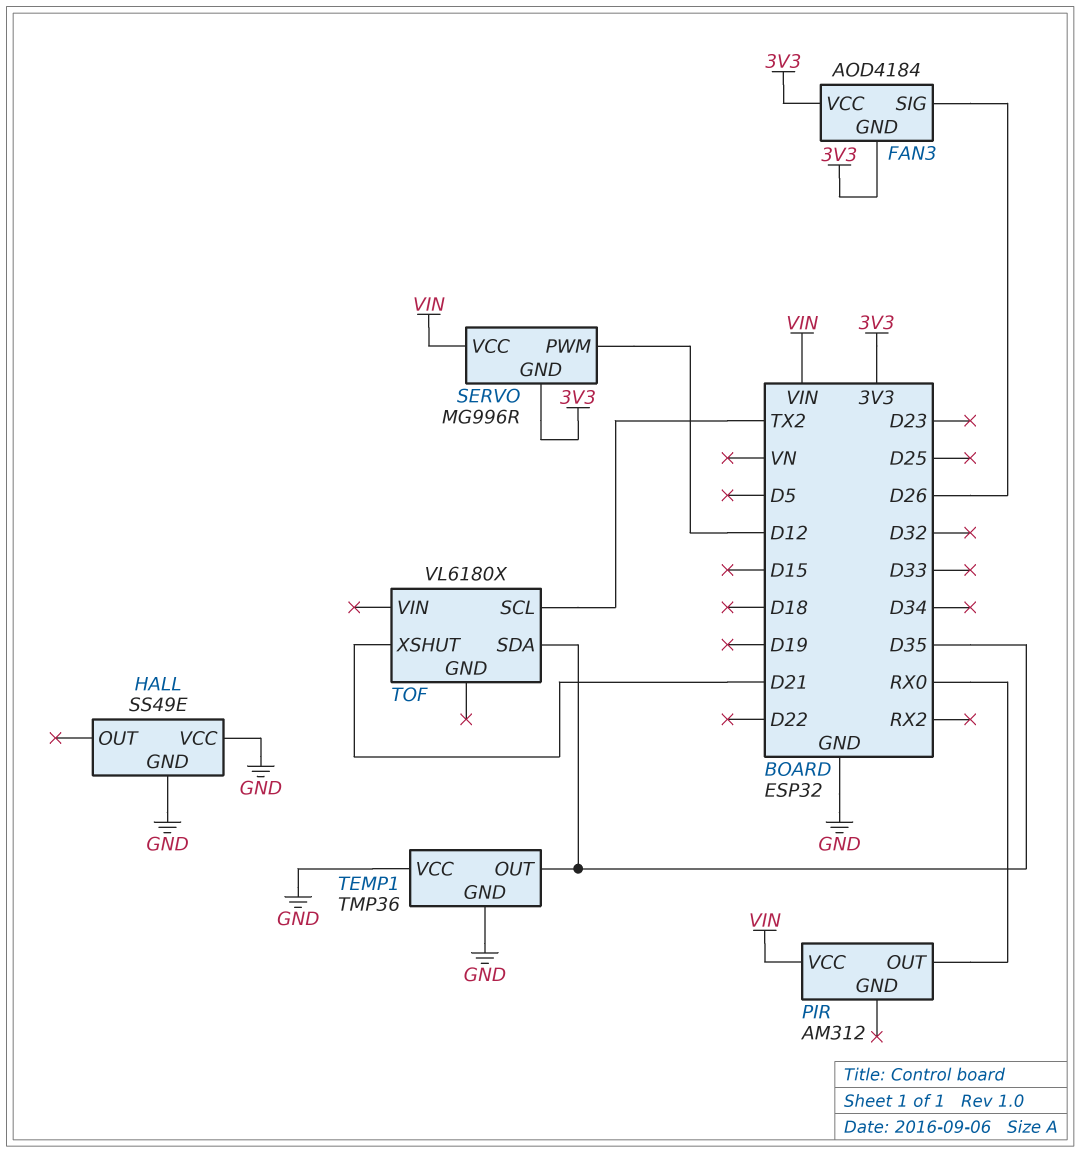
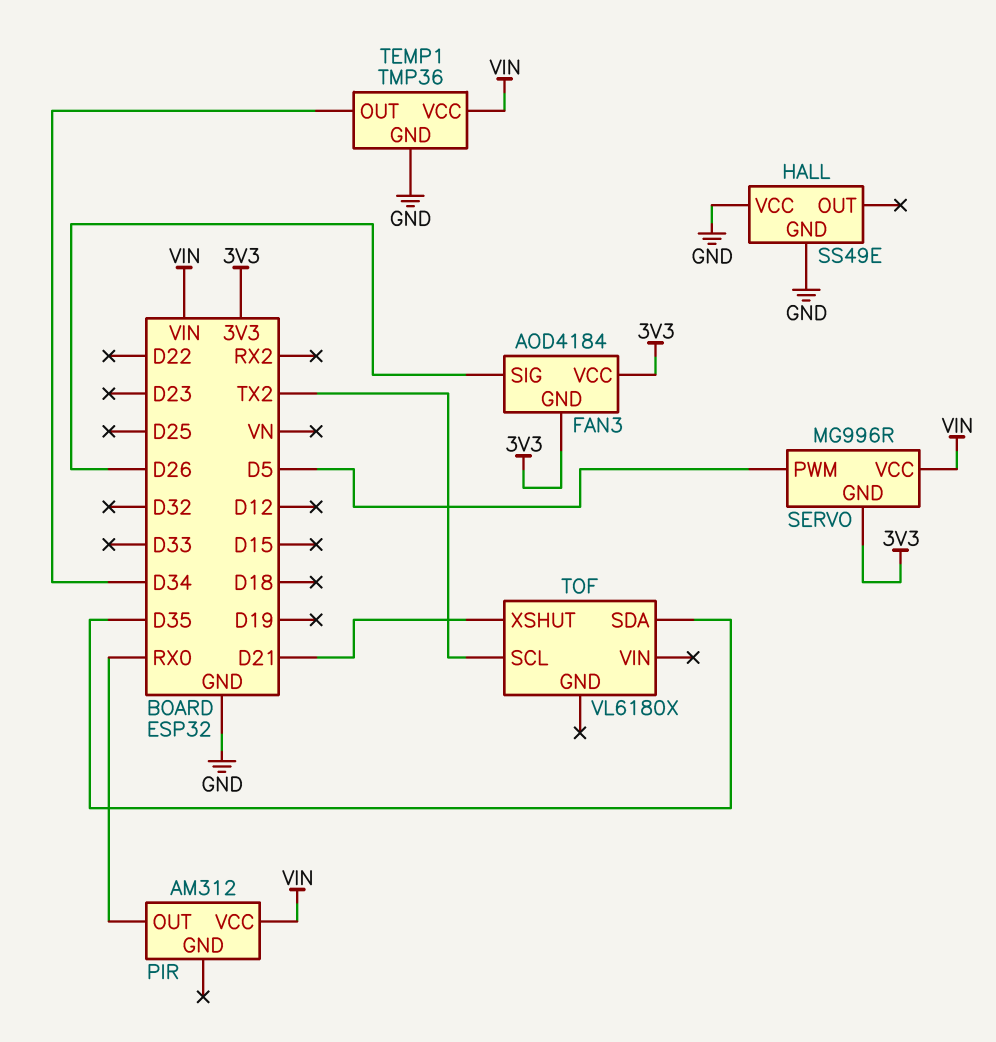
SERVO pin PWM: D12 -> D5
TEMP1 pin OUT: D35 -> D34
TEMP1 pin VCC: GND -> VIN

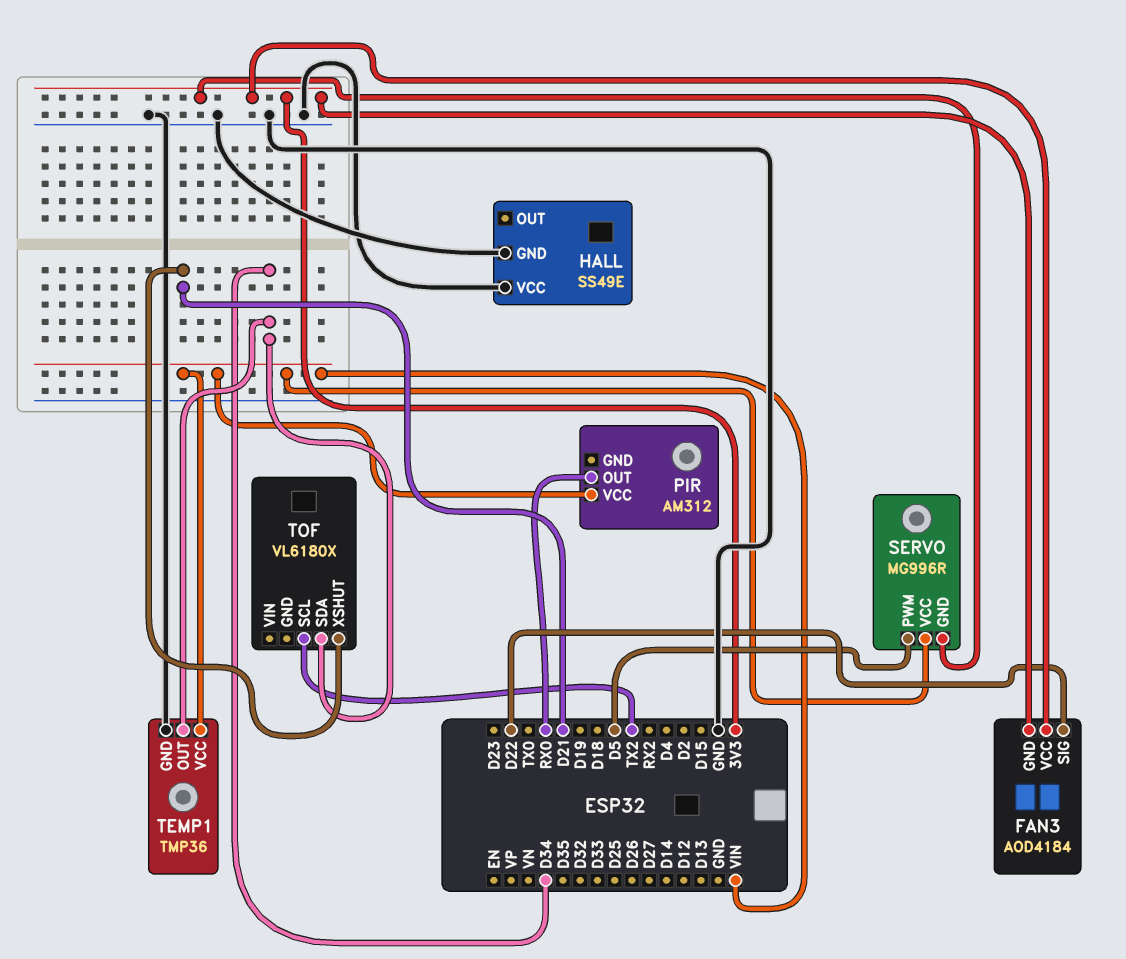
FAN3 pin SIG: D26 -> D22
TOF pin SDA: D35 -> D34

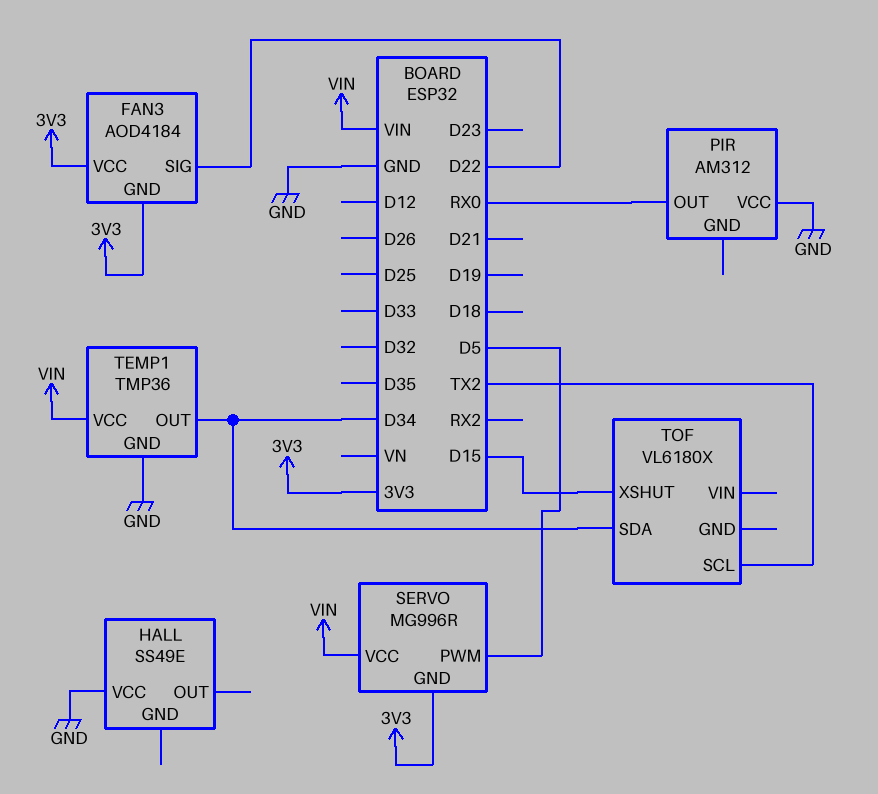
HALL pin GND: GND -> none
PIR pin VCC: VIN -> GND
TOF pin XSHUT: D21 -> D15

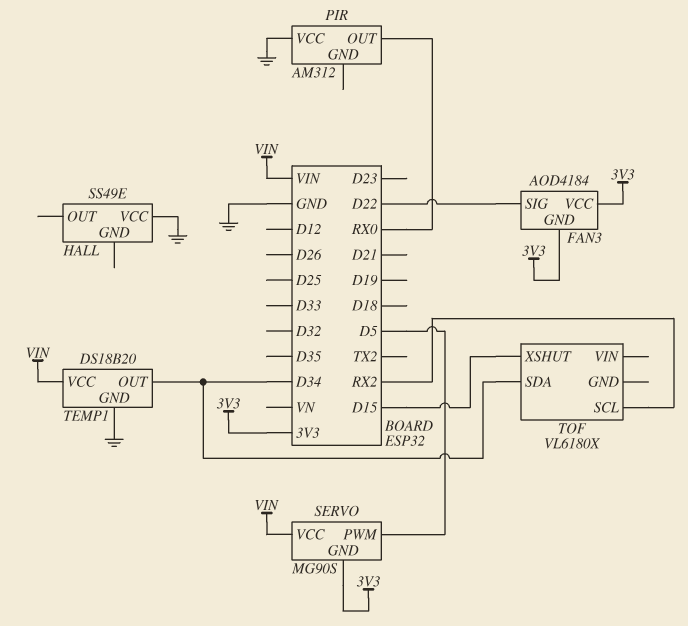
SERVO: MG996R -> MG90S
TEMP1: TMP36 -> DS18B20
TOF pin SCL: TX2 -> RX2

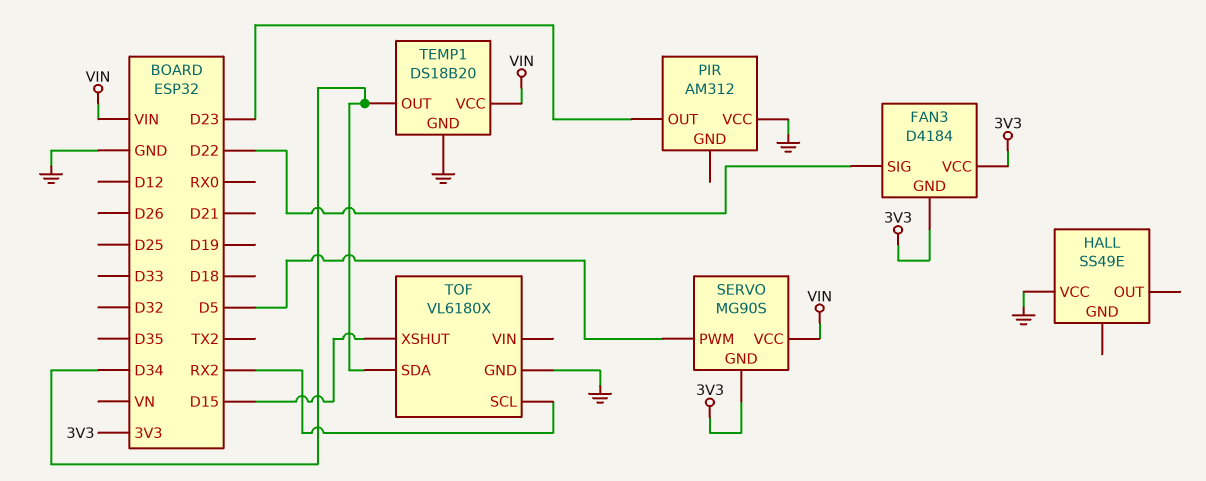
FAN3: AOD4184 -> D4184
PIR pin OUT: RX0 -> D23
TOF pin GND: none -> GND

